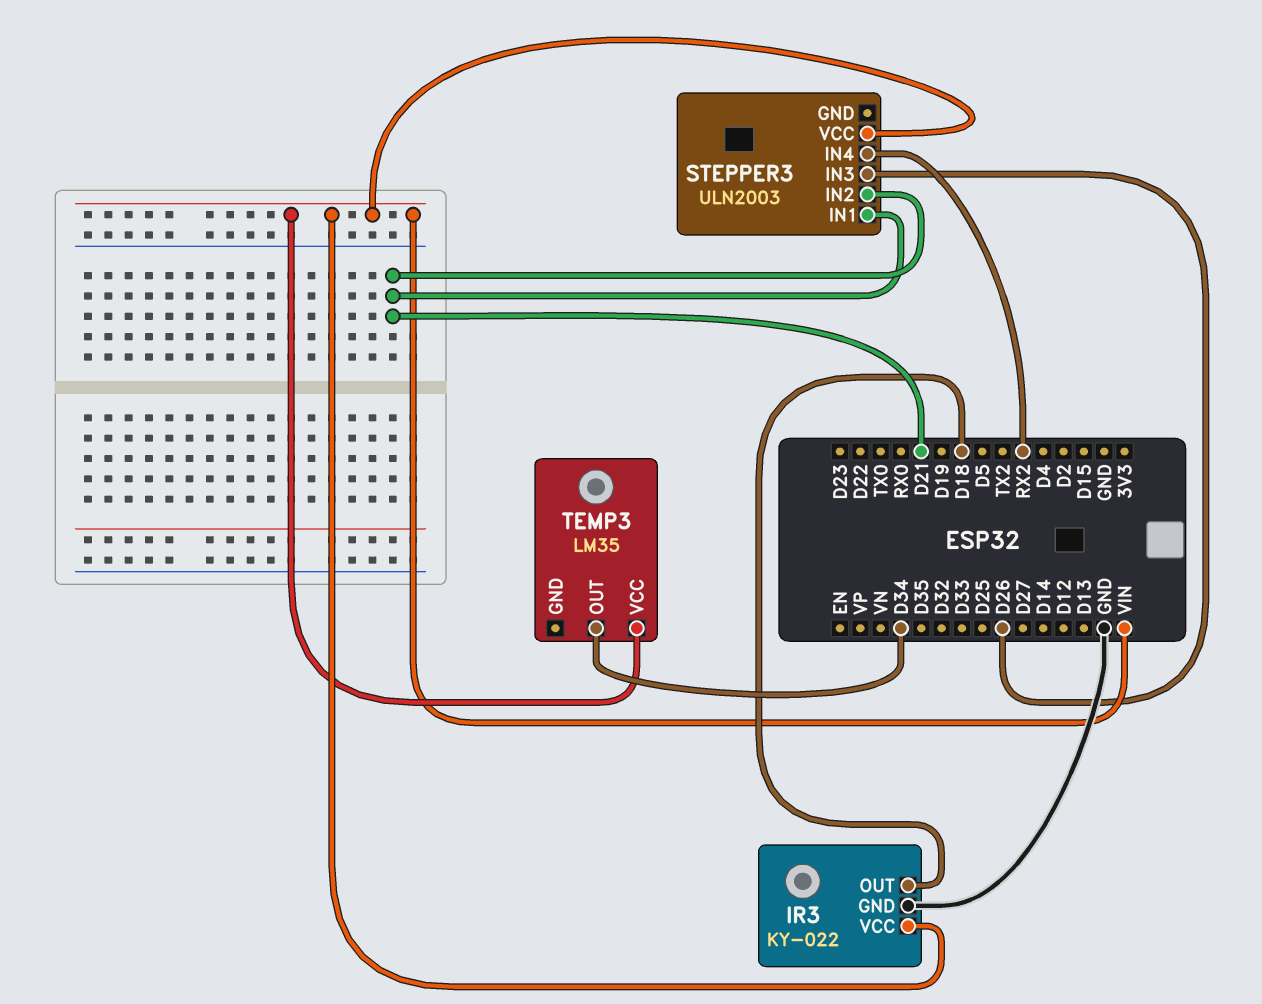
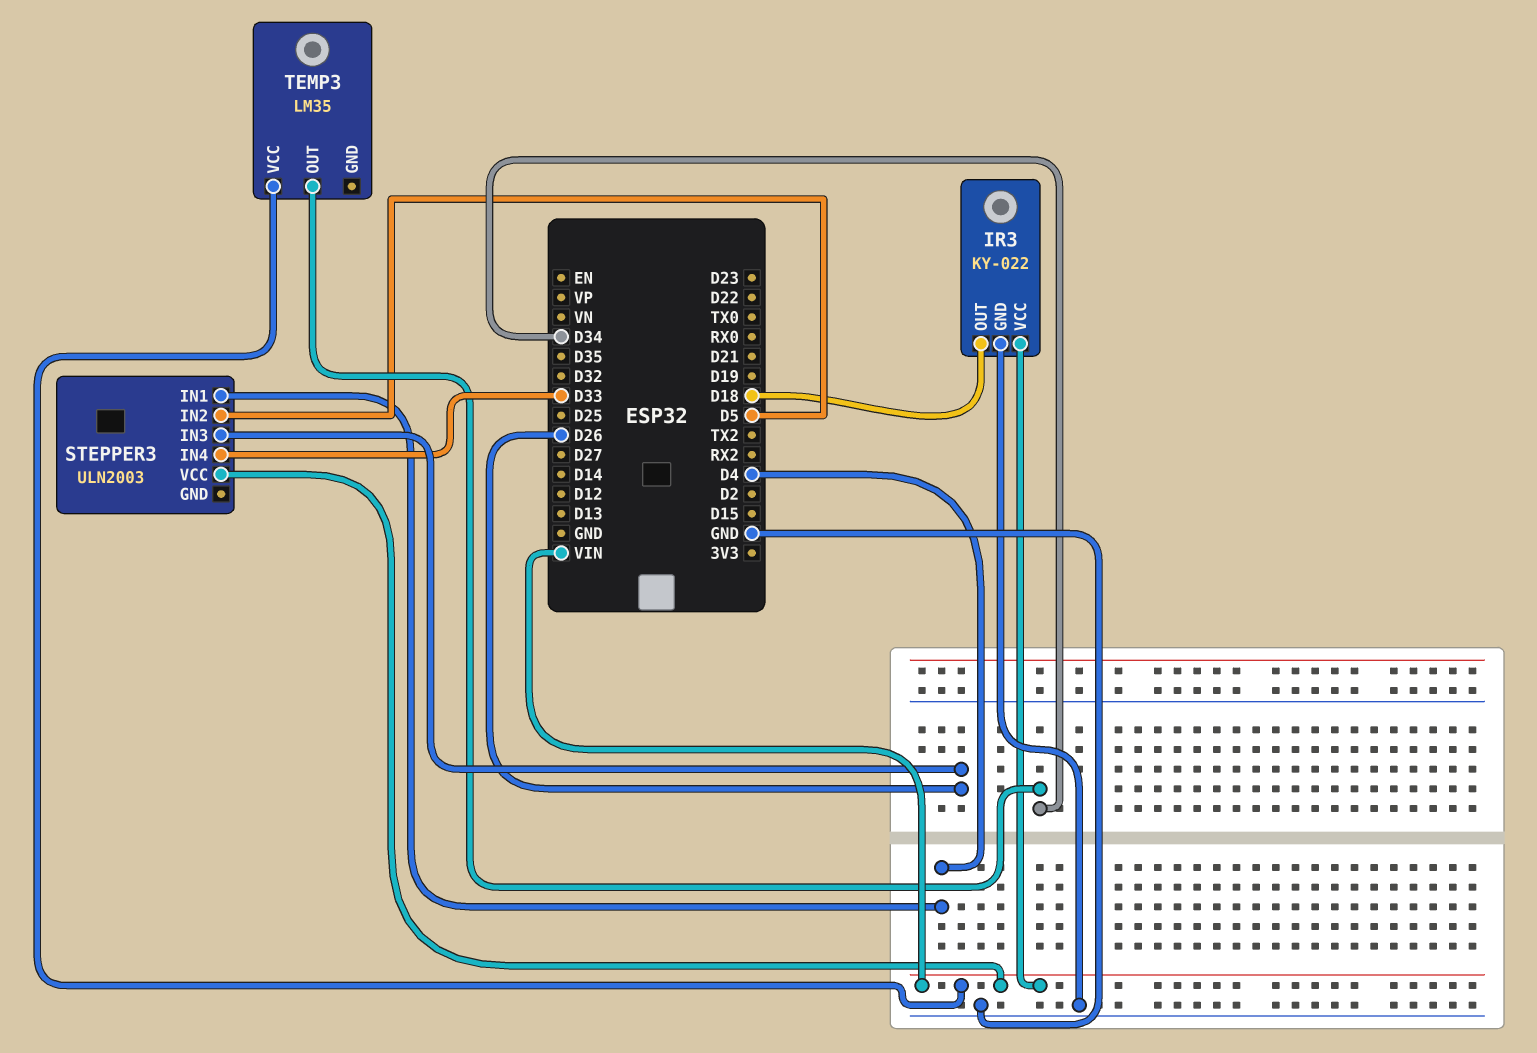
STEPPER3 pin IN1: D21 -> D4
STEPPER3 pin IN2: D21 -> D5
STEPPER3 pin IN4: RX2 -> D33

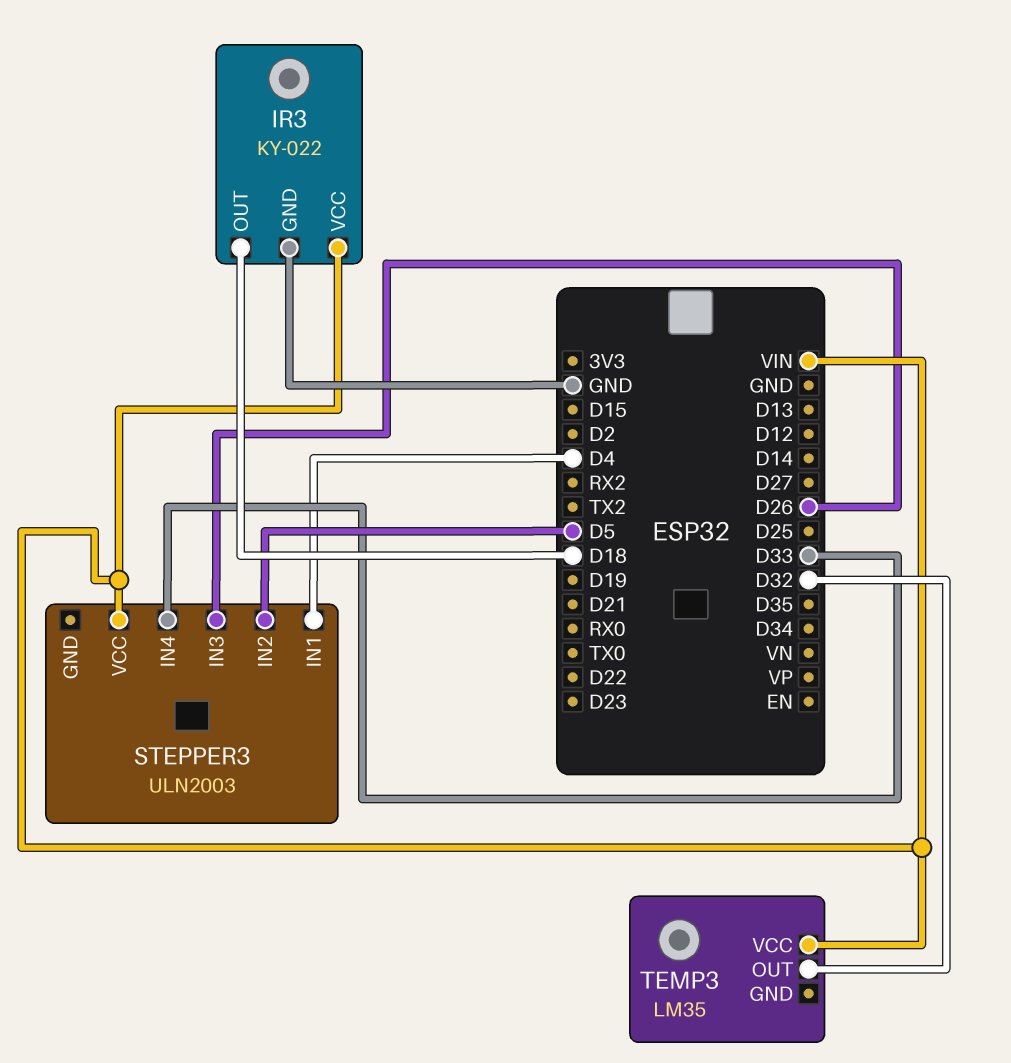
TEMP3 pin OUT: D34 -> D32

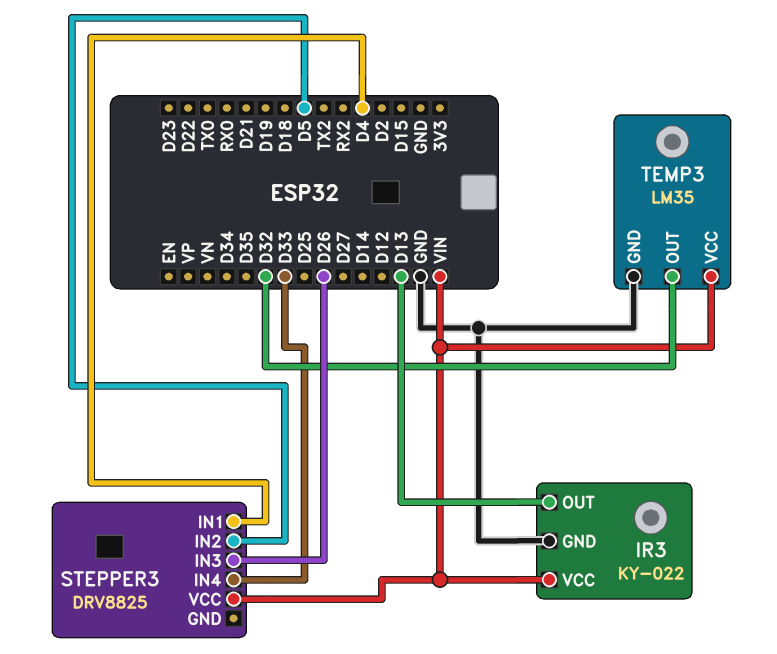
IR3 pin OUT: D18 -> D13
STEPPER3: ULN2003 -> DRV8825
TEMP3 pin GND: none -> GND

